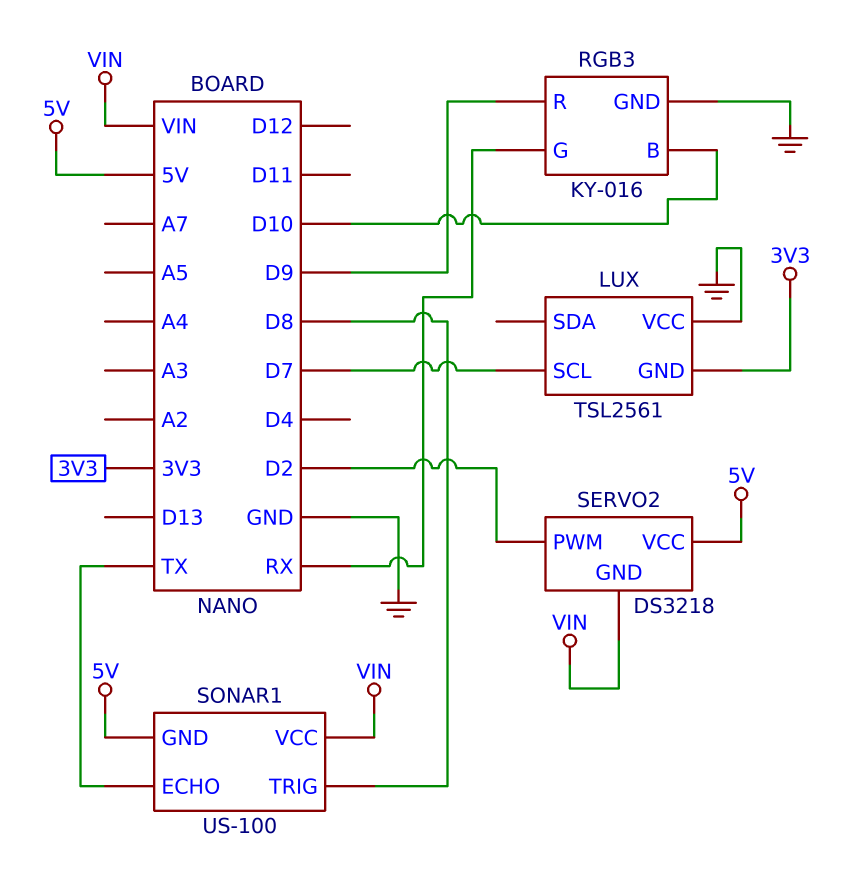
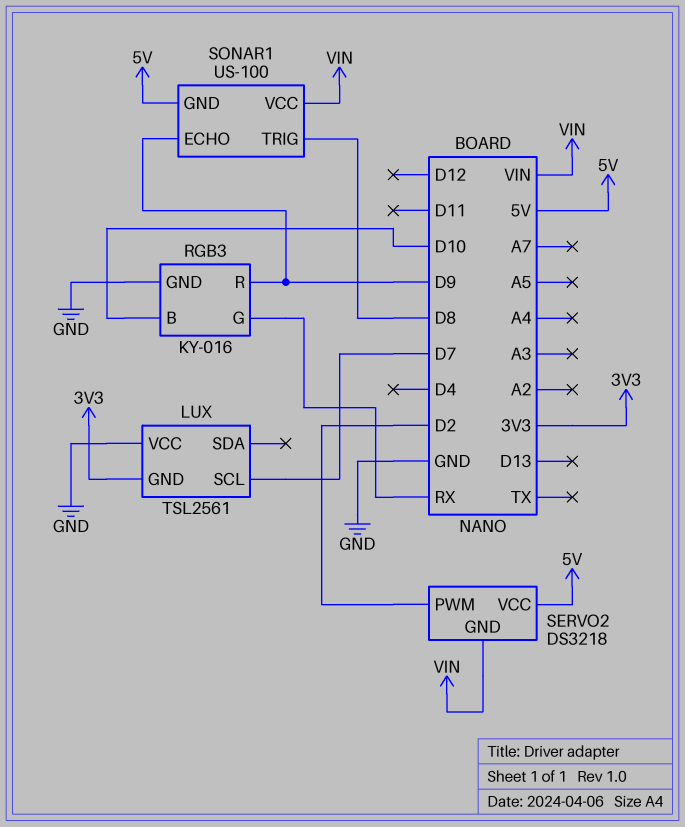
SONAR1 pin ECHO: TX -> D9

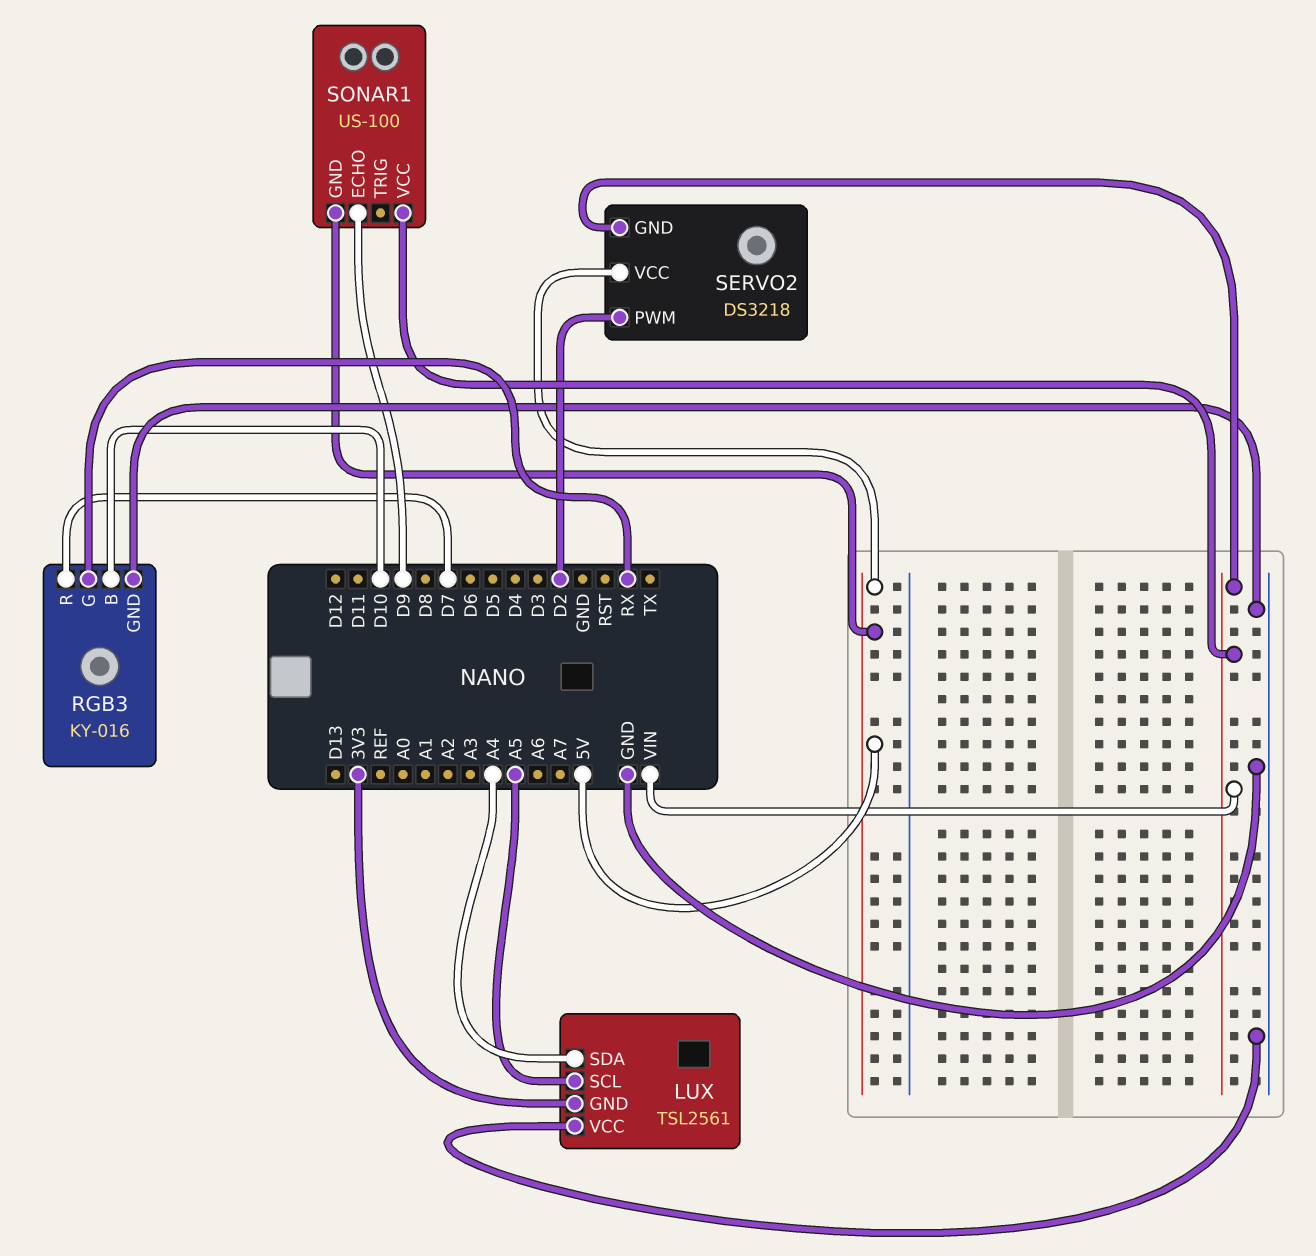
LUX pin SCL: D7 -> A5
LUX pin SDA: none -> A4
RGB3 pin R: D9 -> D7
SONAR1 pin TRIG: D8 -> none

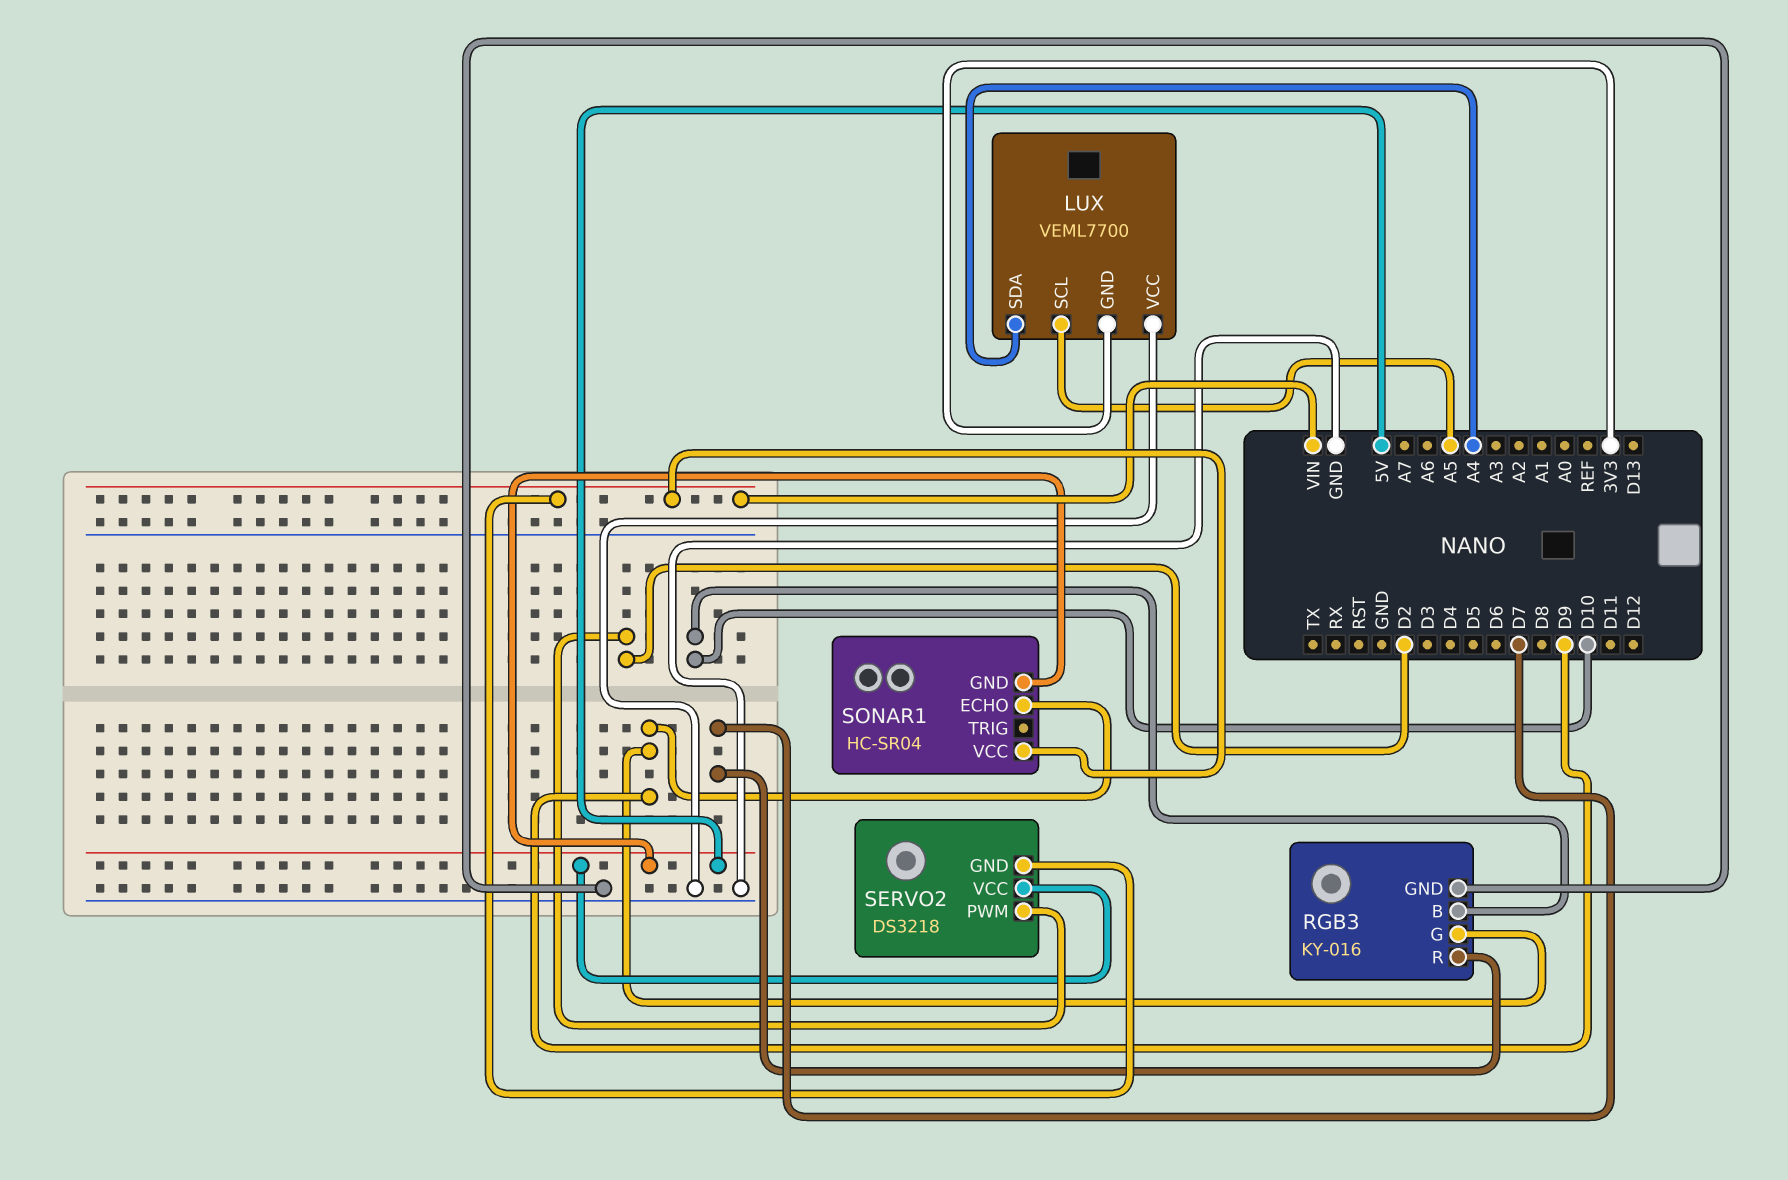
LUX: TSL2561 -> VEML7700
RGB3 pin G: RX -> D9
SONAR1: US-100 -> HC-SR04

